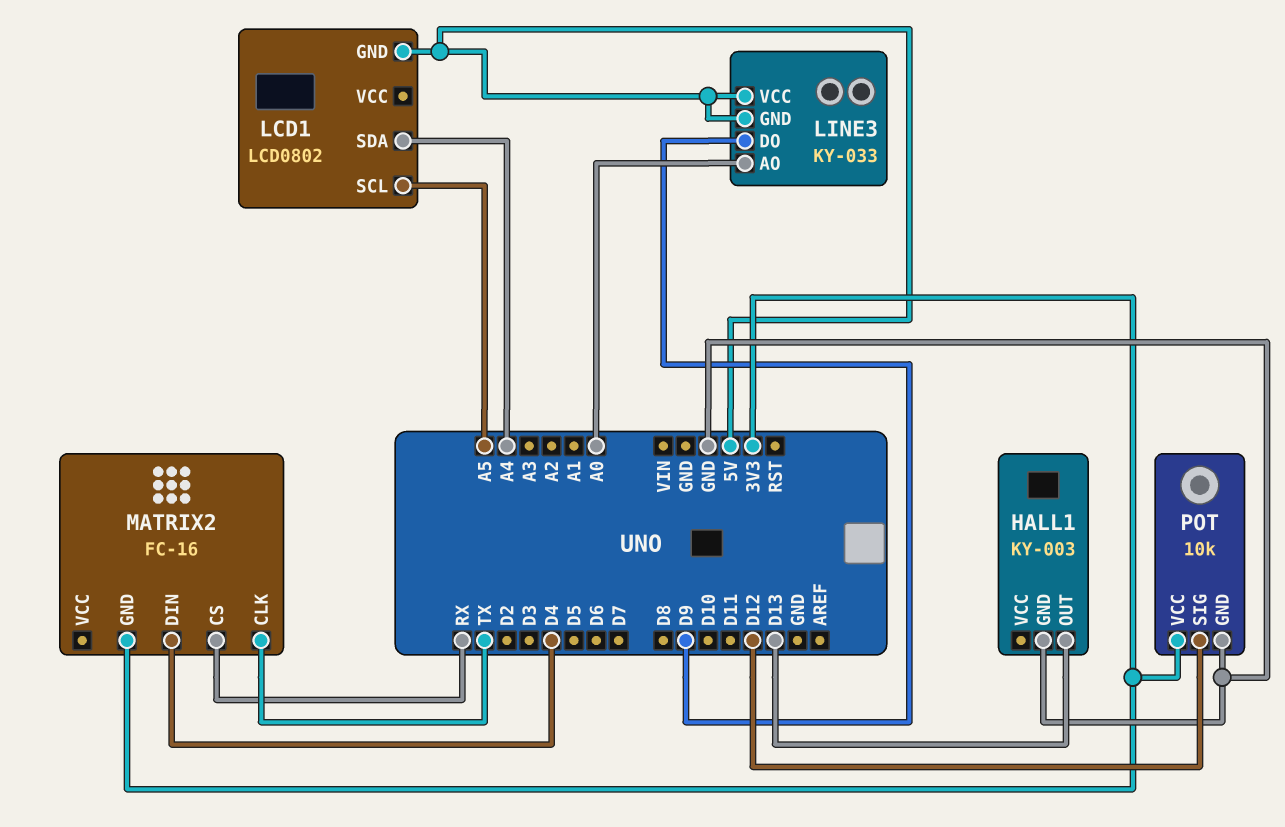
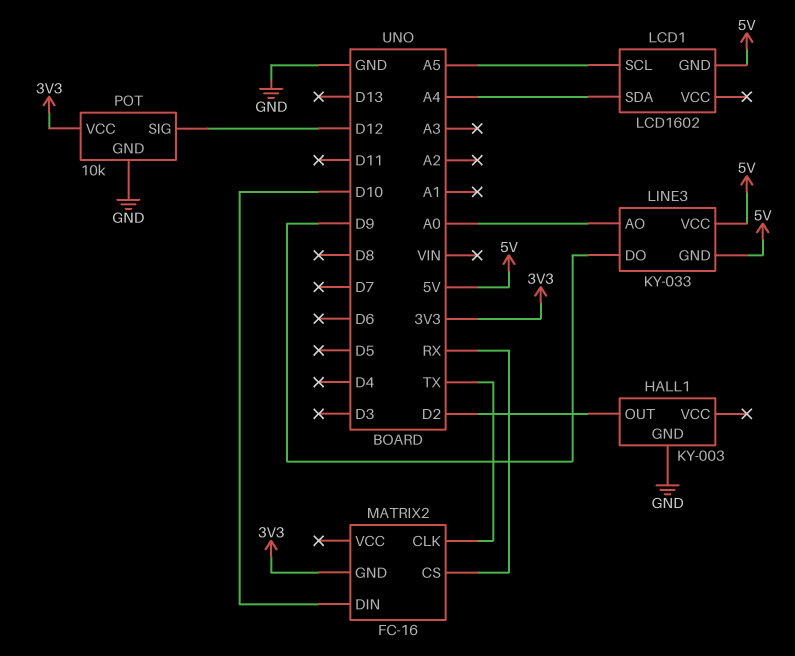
HALL1 pin OUT: D13 -> D2
LCD1: LCD0802 -> LCD1602
MATRIX2 pin DIN: D4 -> D10

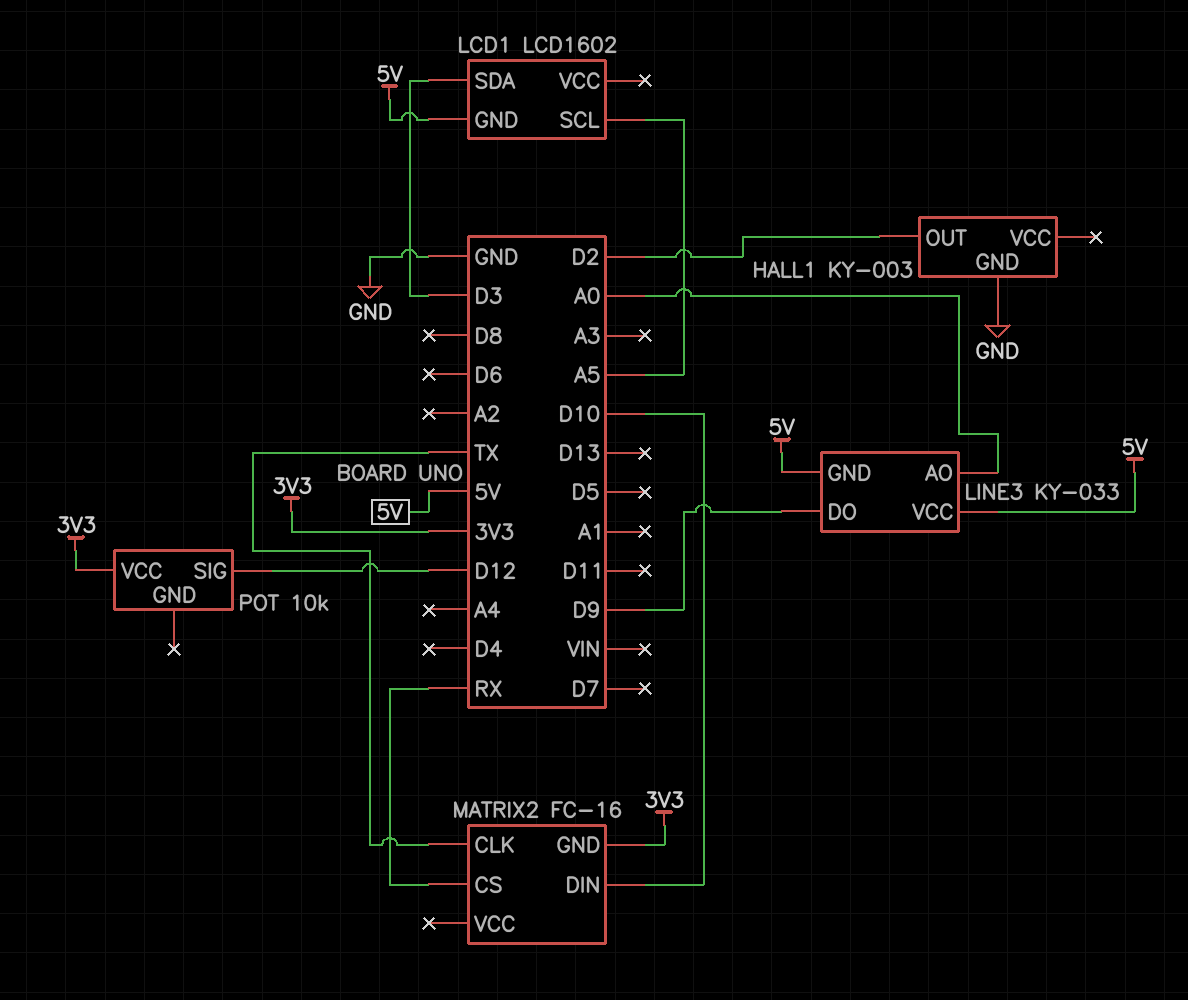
LCD1 pin SDA: A4 -> D3
POT pin GND: GND -> none

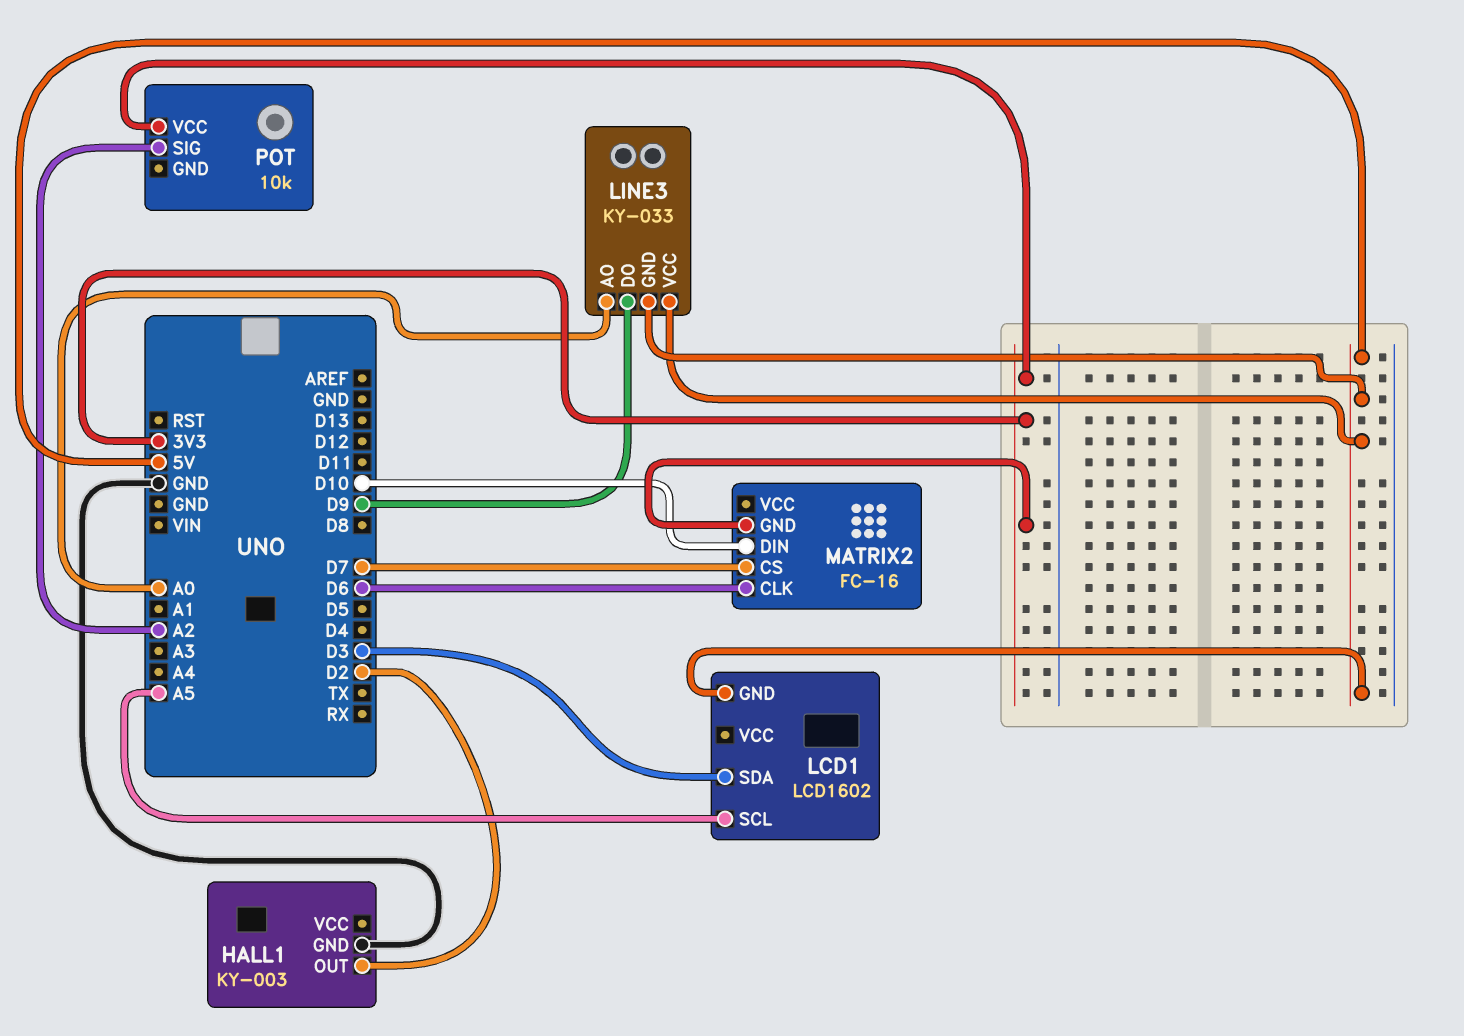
MATRIX2 pin CLK: TX -> D6
MATRIX2 pin CS: RX -> D7
POT pin SIG: D12 -> A2

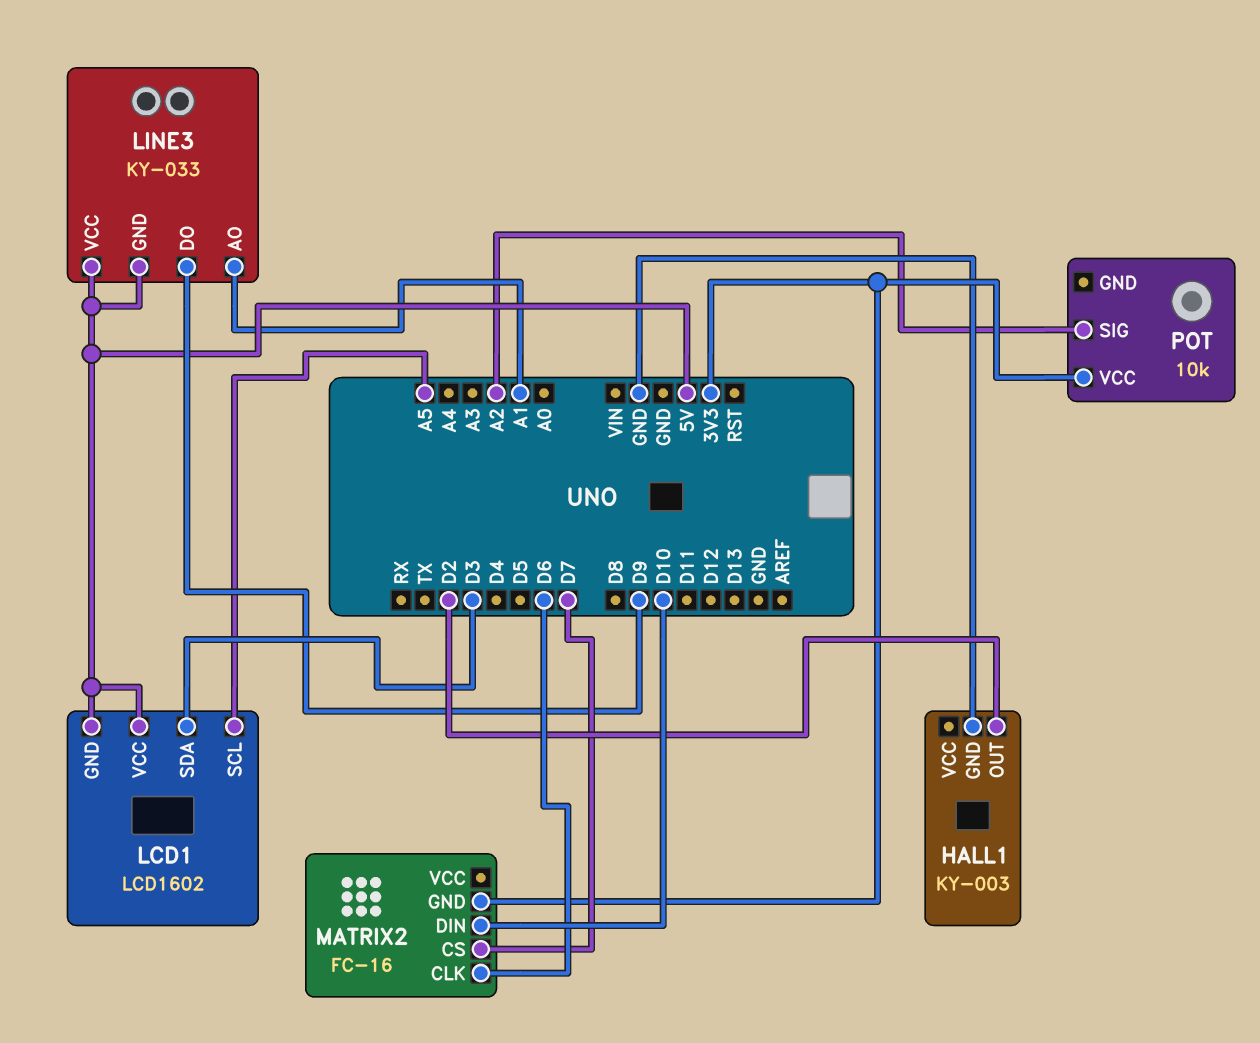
LCD1 pin VCC: none -> 5V
LINE3 pin AO: A0 -> A1

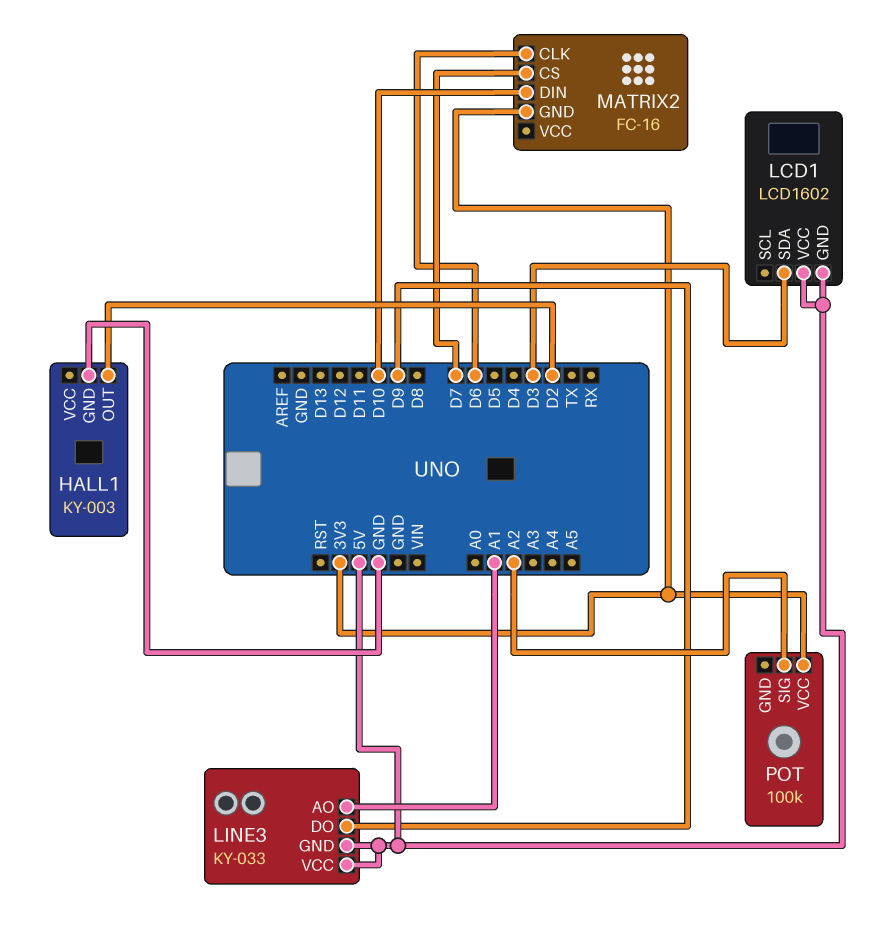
LCD1 pin SCL: A5 -> none
POT: 10k -> 100k

